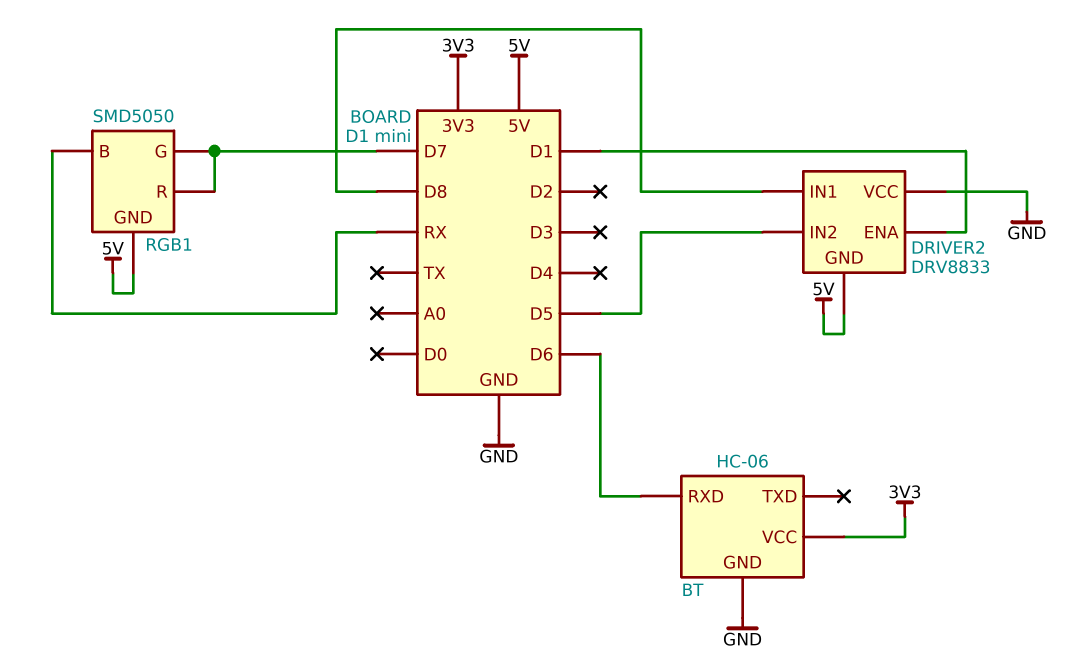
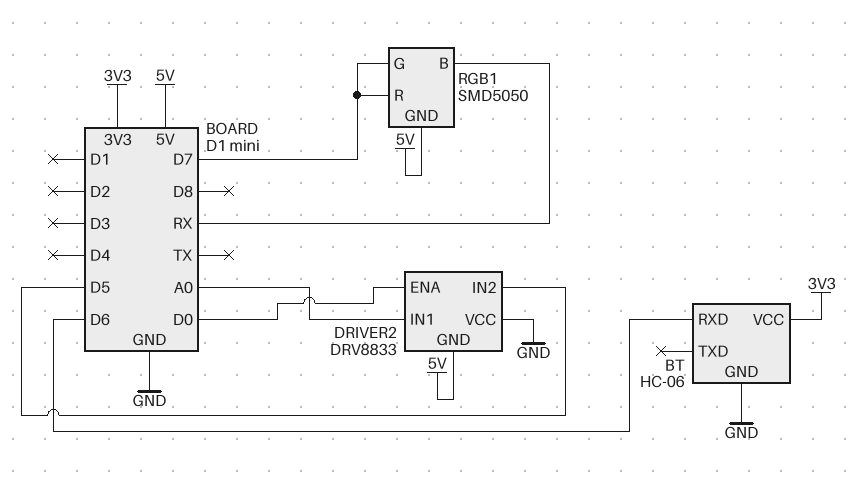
DRIVER2 pin ENA: D1 -> D0
DRIVER2 pin IN1: D8 -> A0

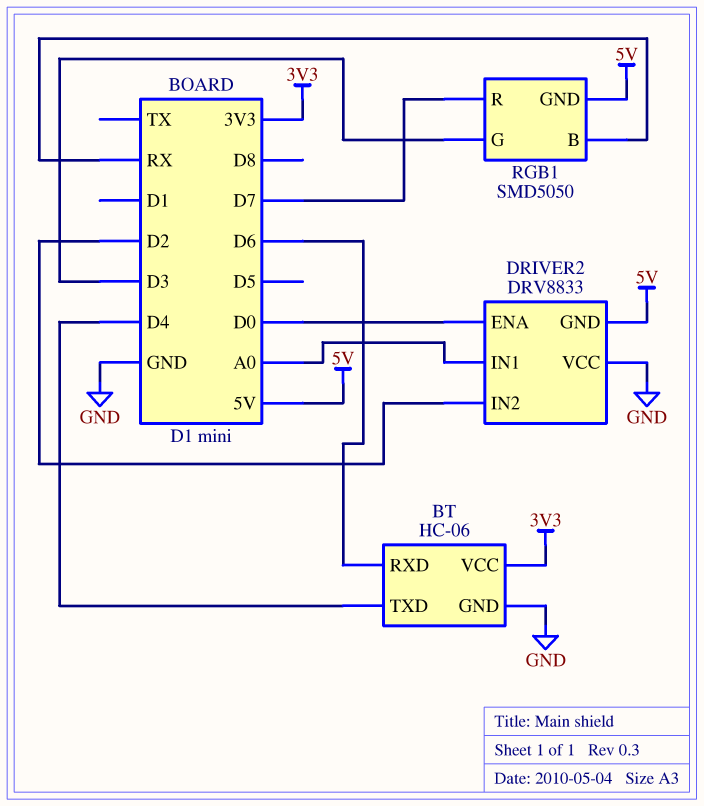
BT pin TXD: none -> D4
DRIVER2 pin IN2: D5 -> D2
RGB1 pin G: D7 -> D3

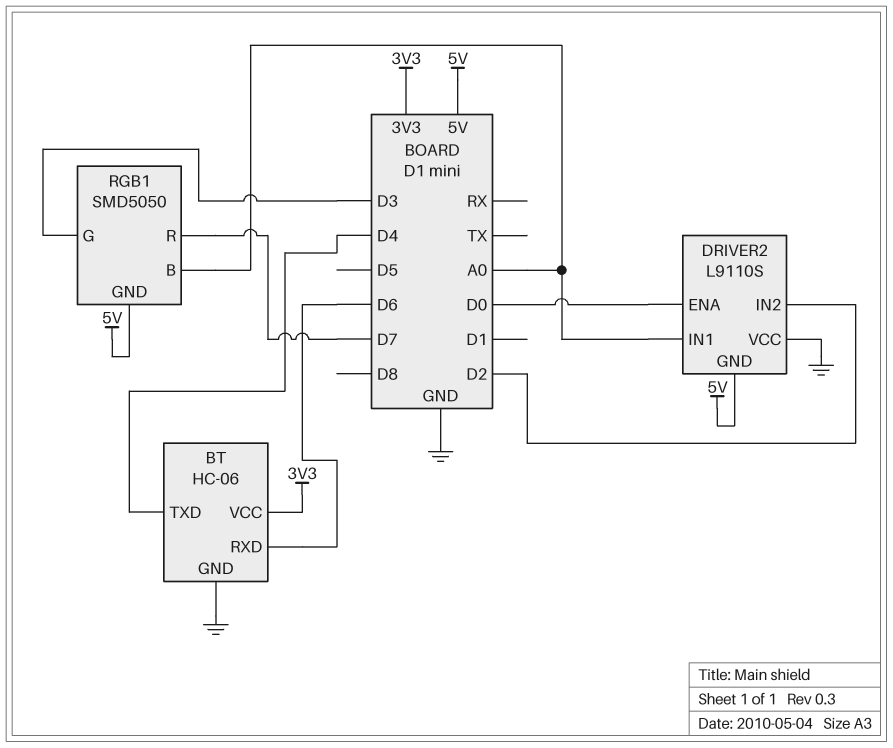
DRIVER2: DRV8833 -> L9110S
RGB1 pin B: RX -> A0

